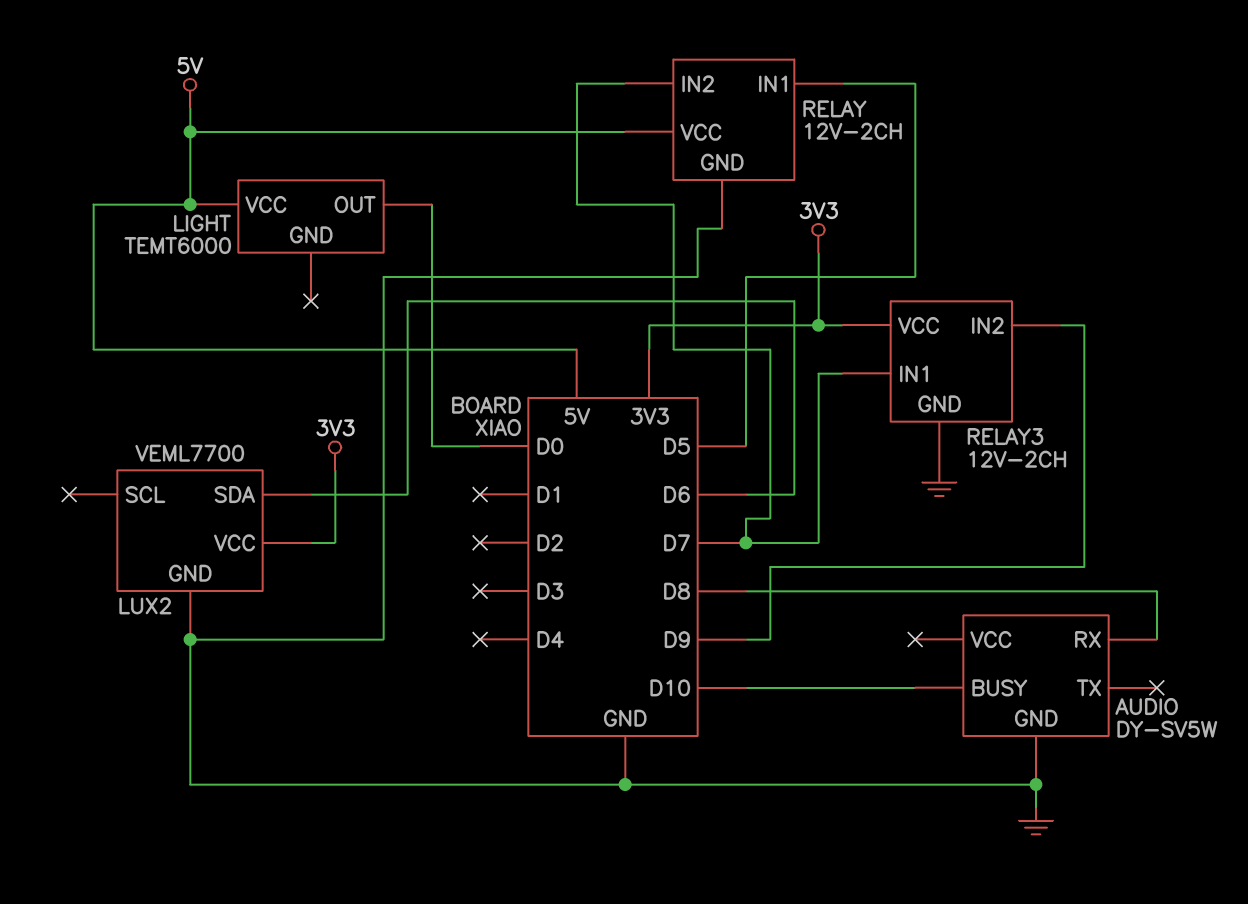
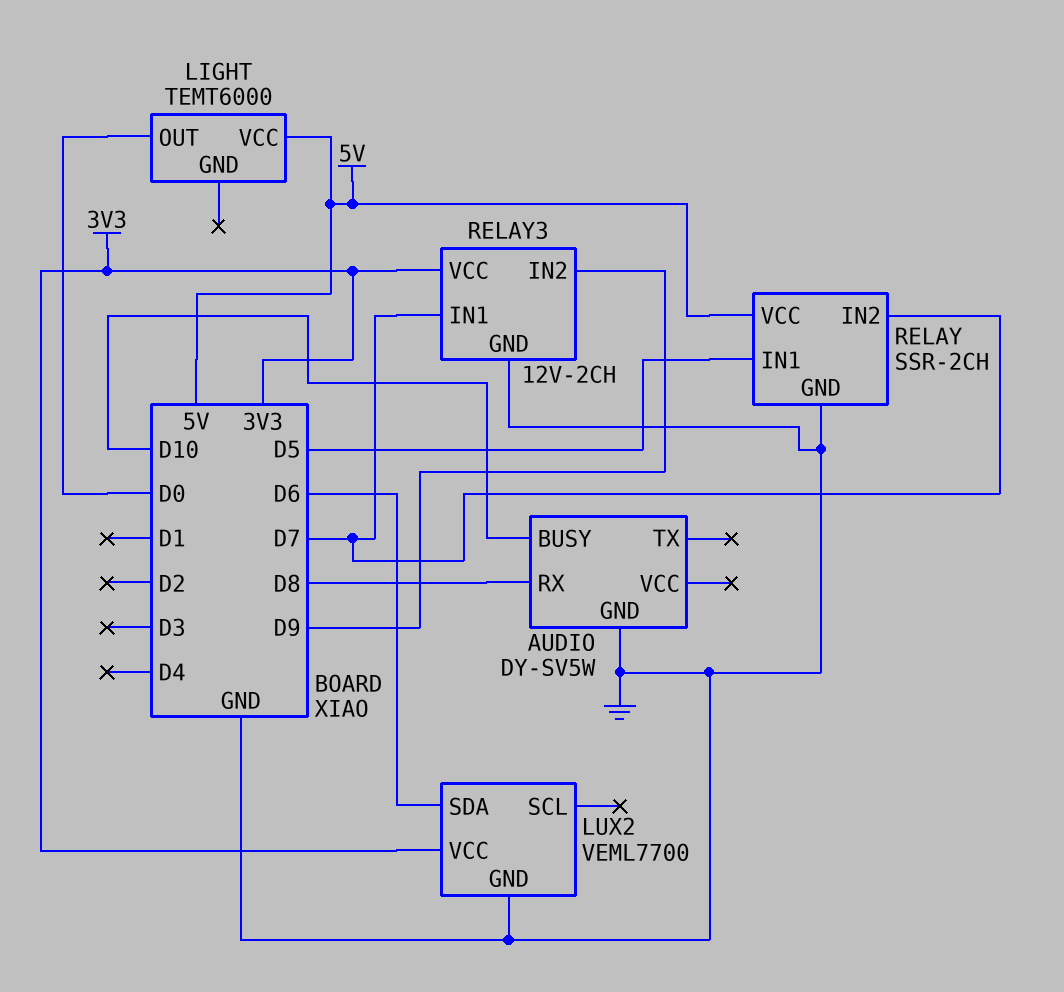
RELAY: 12V-2CH -> SSR-2CH

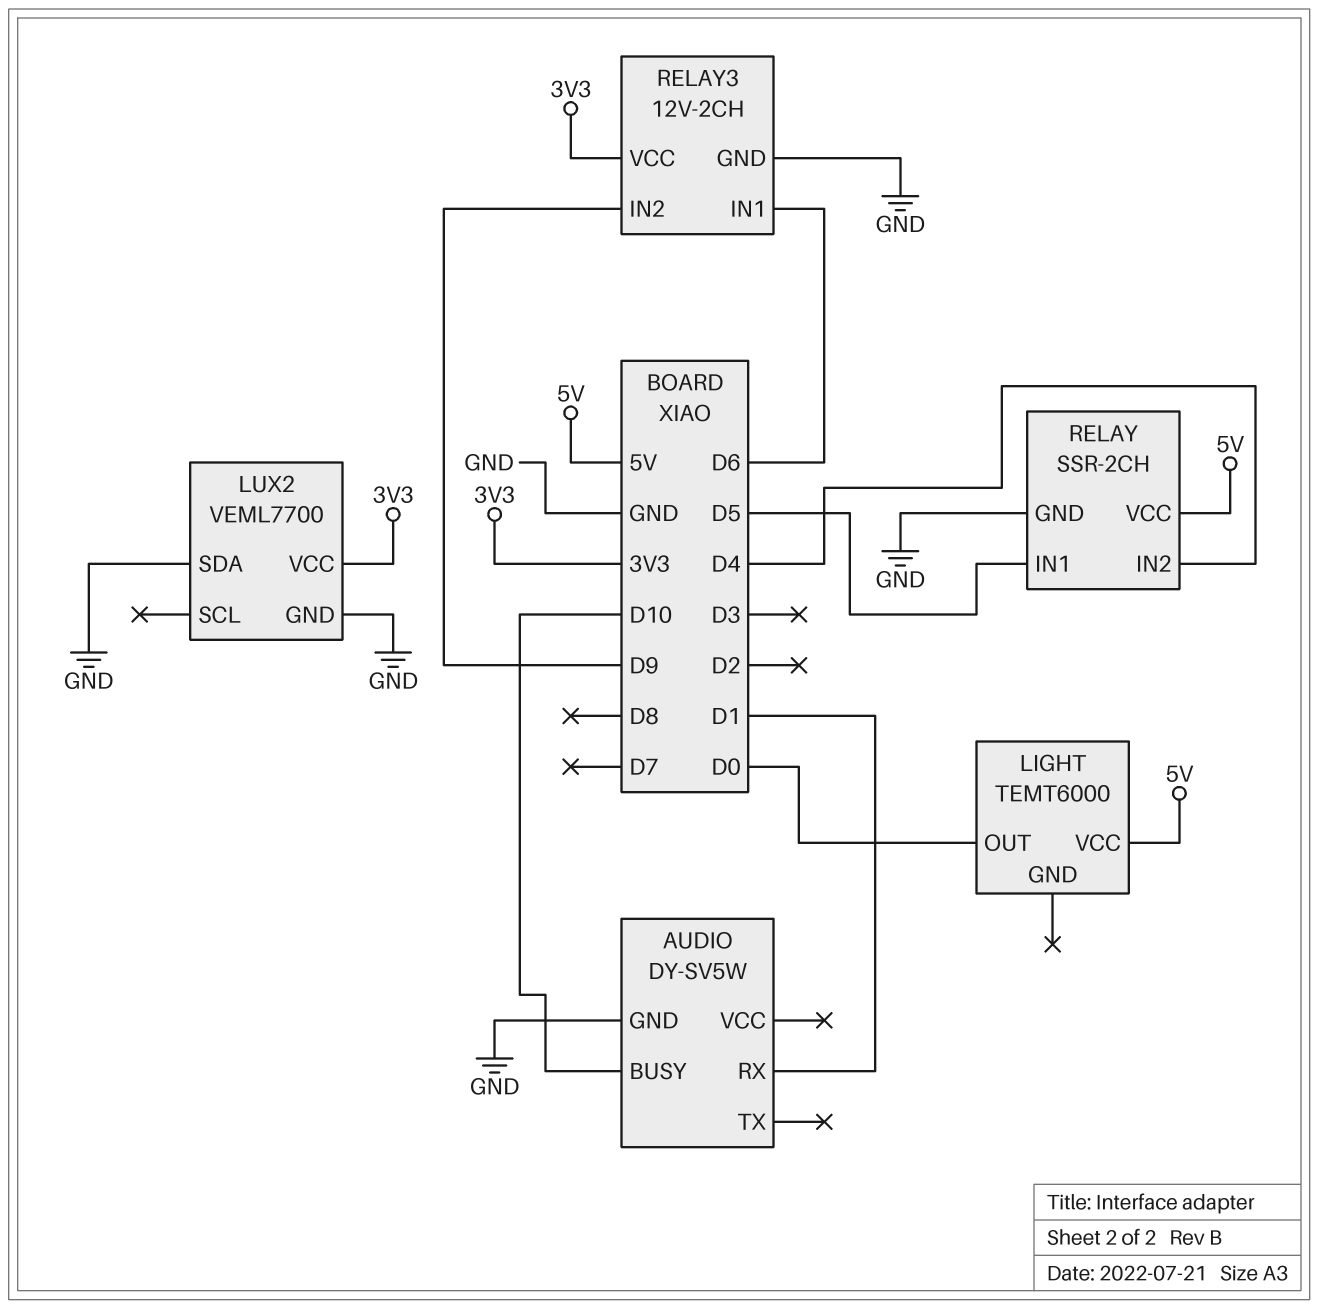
AUDIO pin RX: D8 -> D1
LUX2 pin SDA: D6 -> GND
RELAY pin IN2: D7 -> D4
RELAY3 pin IN1: D7 -> D6

